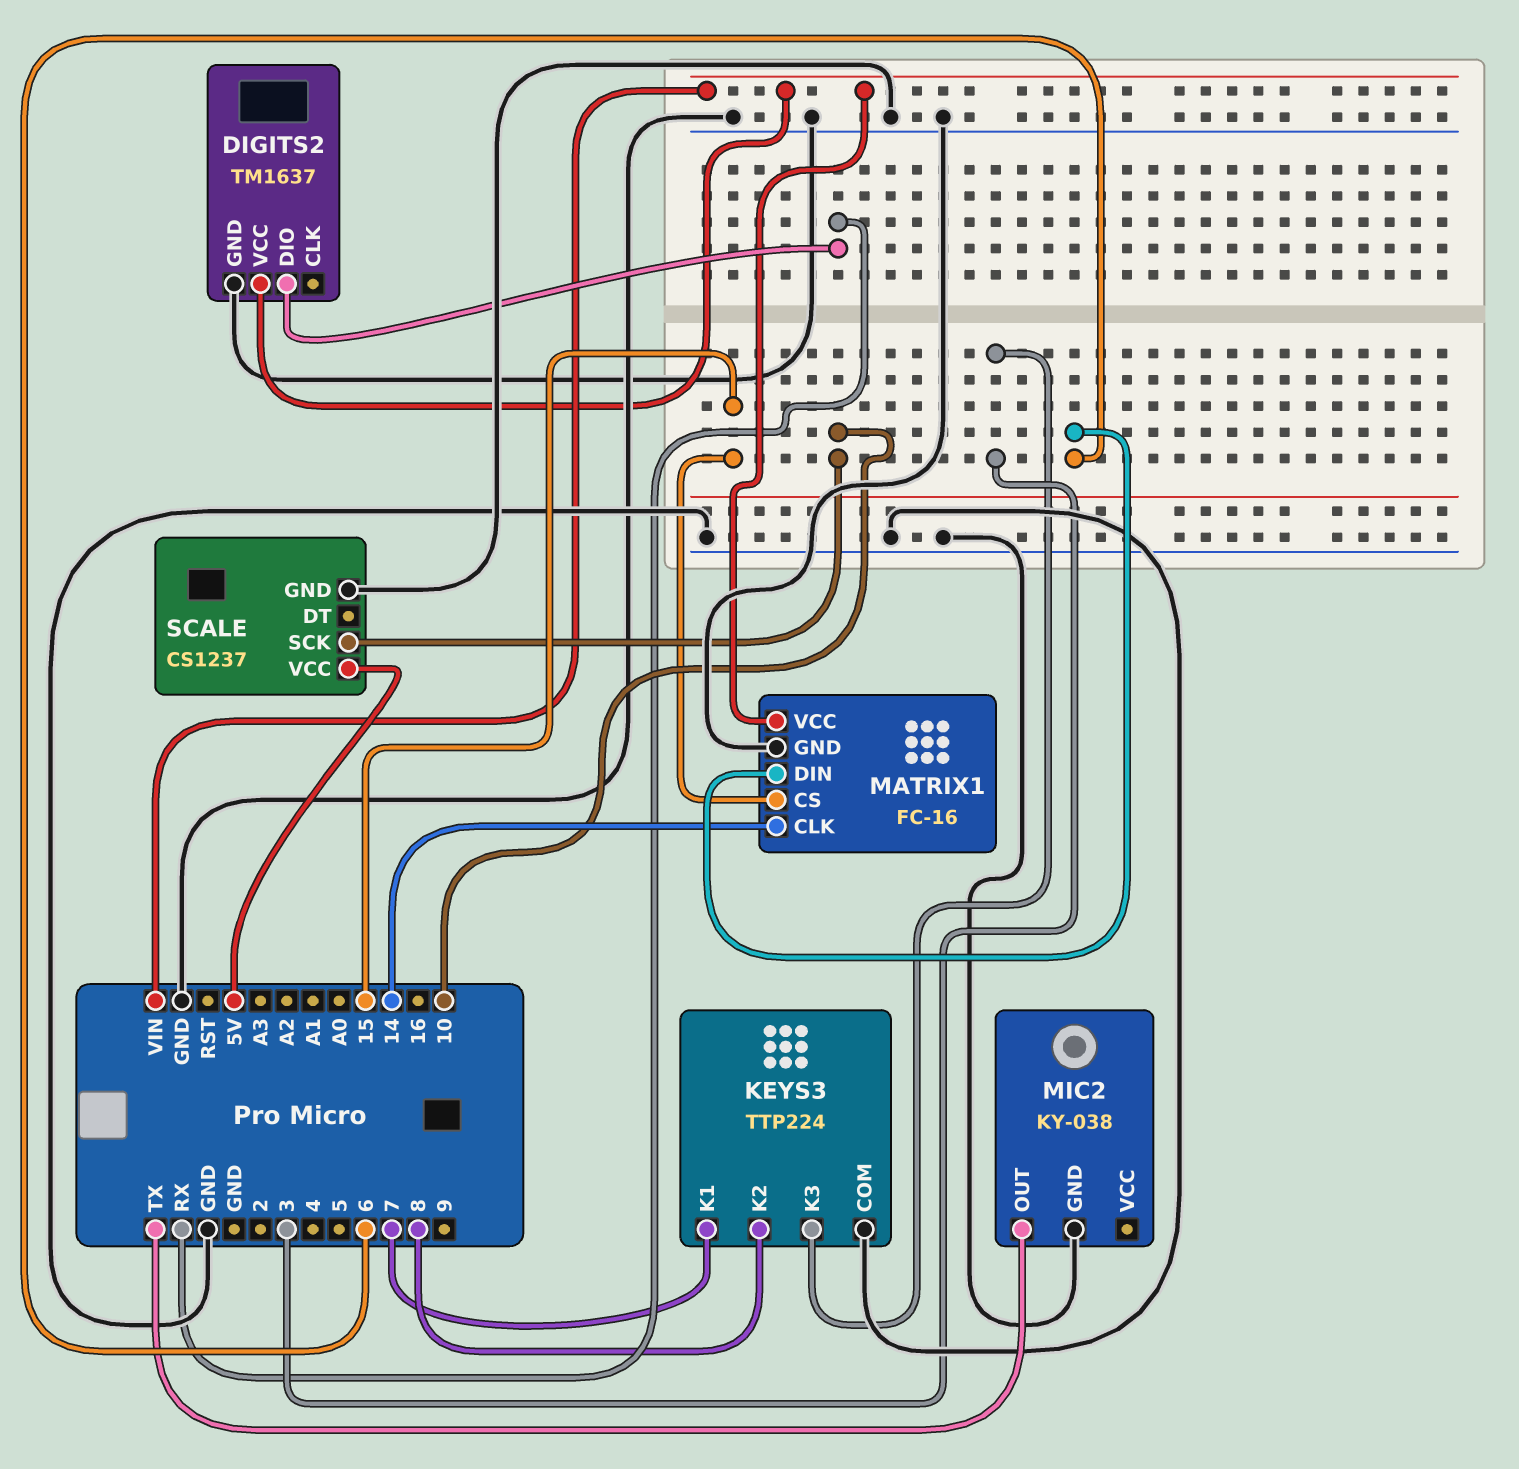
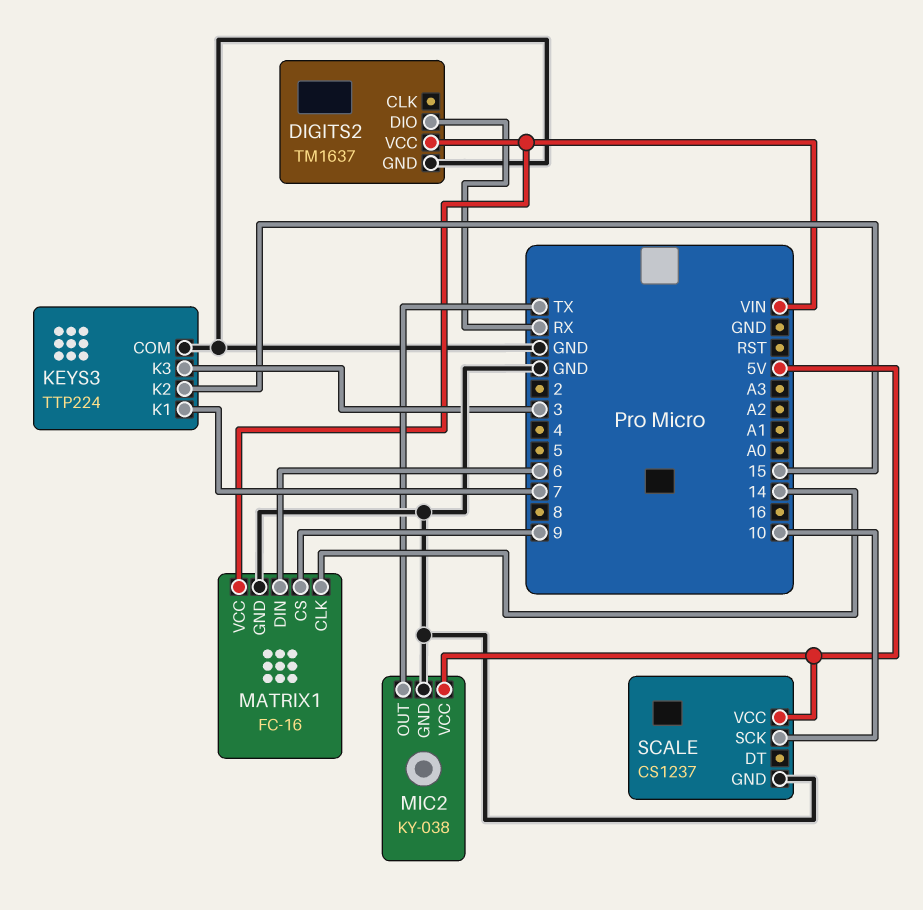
KEYS3 pin K2: 8 -> 15
MATRIX1 pin CS: 15 -> 9
MIC2 pin VCC: none -> 5V

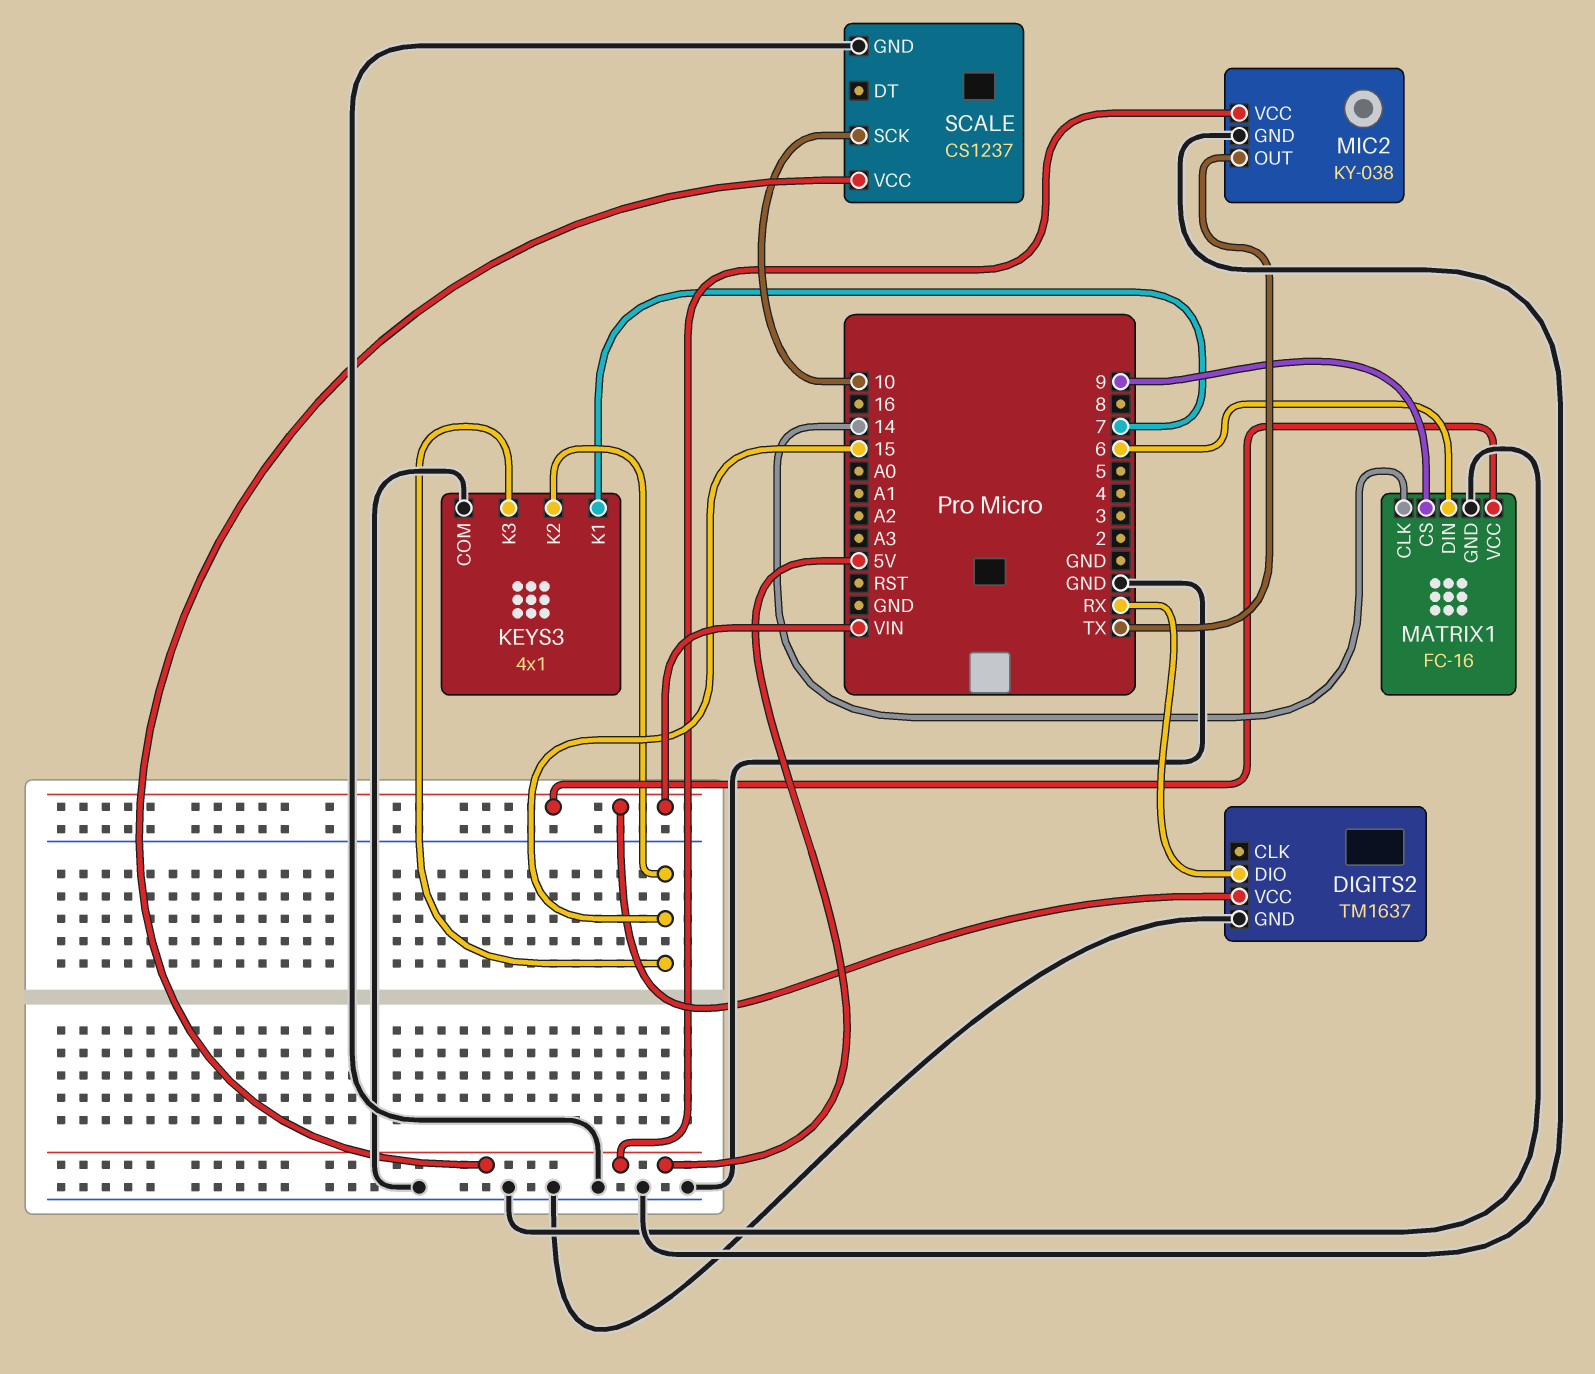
KEYS3: TTP224 -> 4x1
KEYS3 pin K3: 3 -> 15

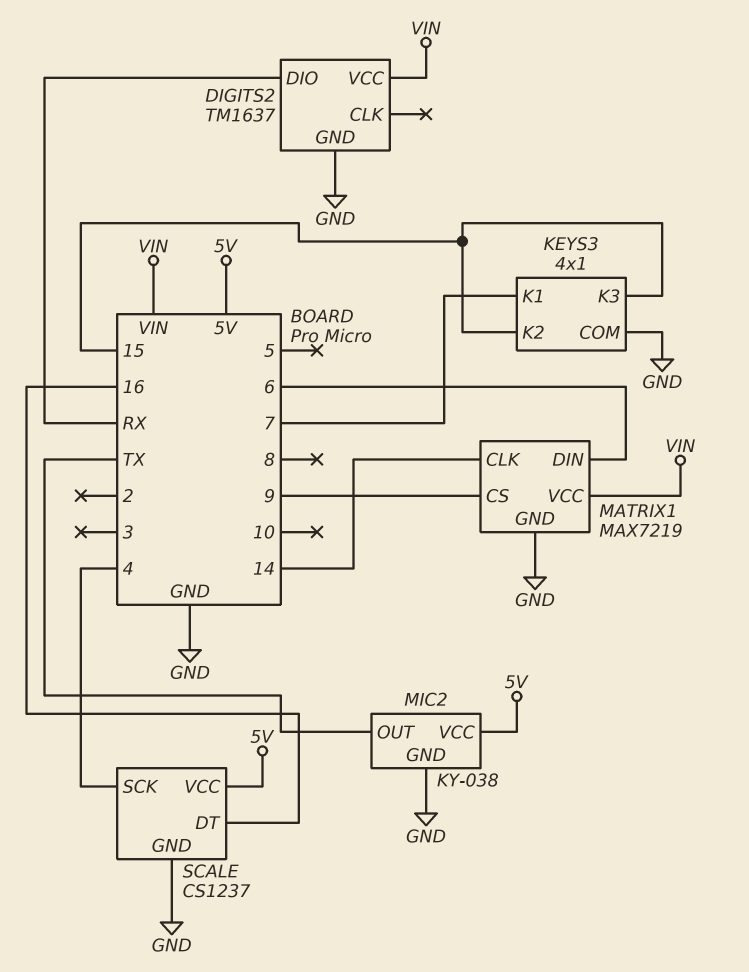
MATRIX1: FC-16 -> MAX7219
SCALE pin DT: none -> 16
SCALE pin SCK: 10 -> 4

